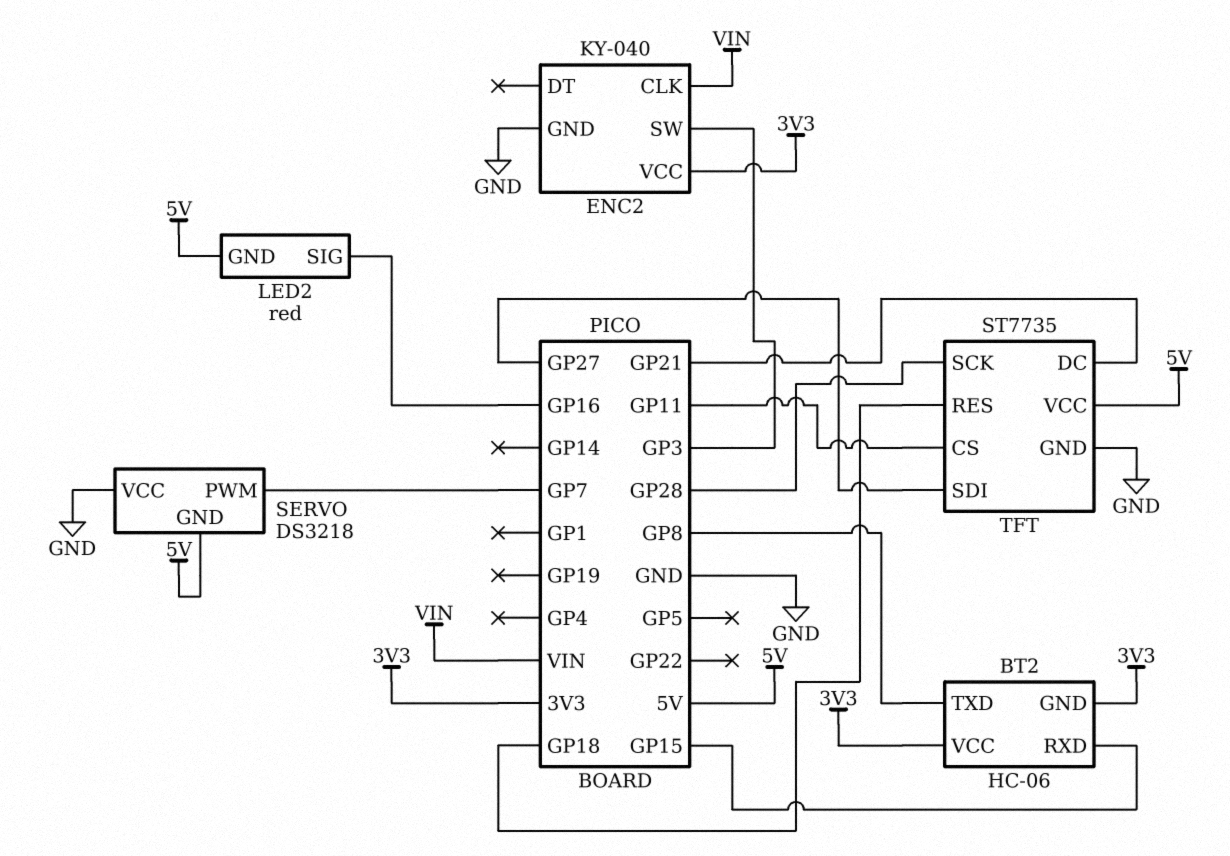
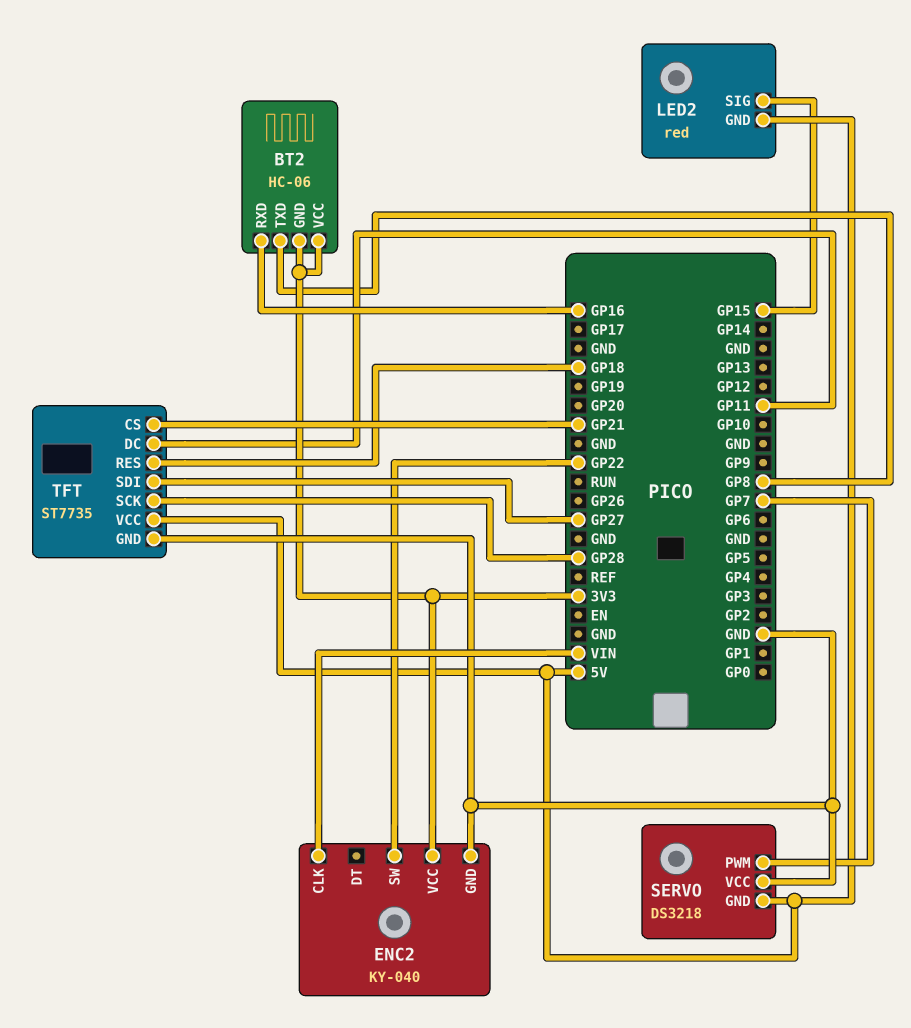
BT2 pin RXD: GP15 -> GP16
ENC2 pin SW: GP3 -> GP22
LED2 pin SIG: GP16 -> GP15
TFT pin CS: GP11 -> GP21
TFT pin DC: GP21 -> GP11

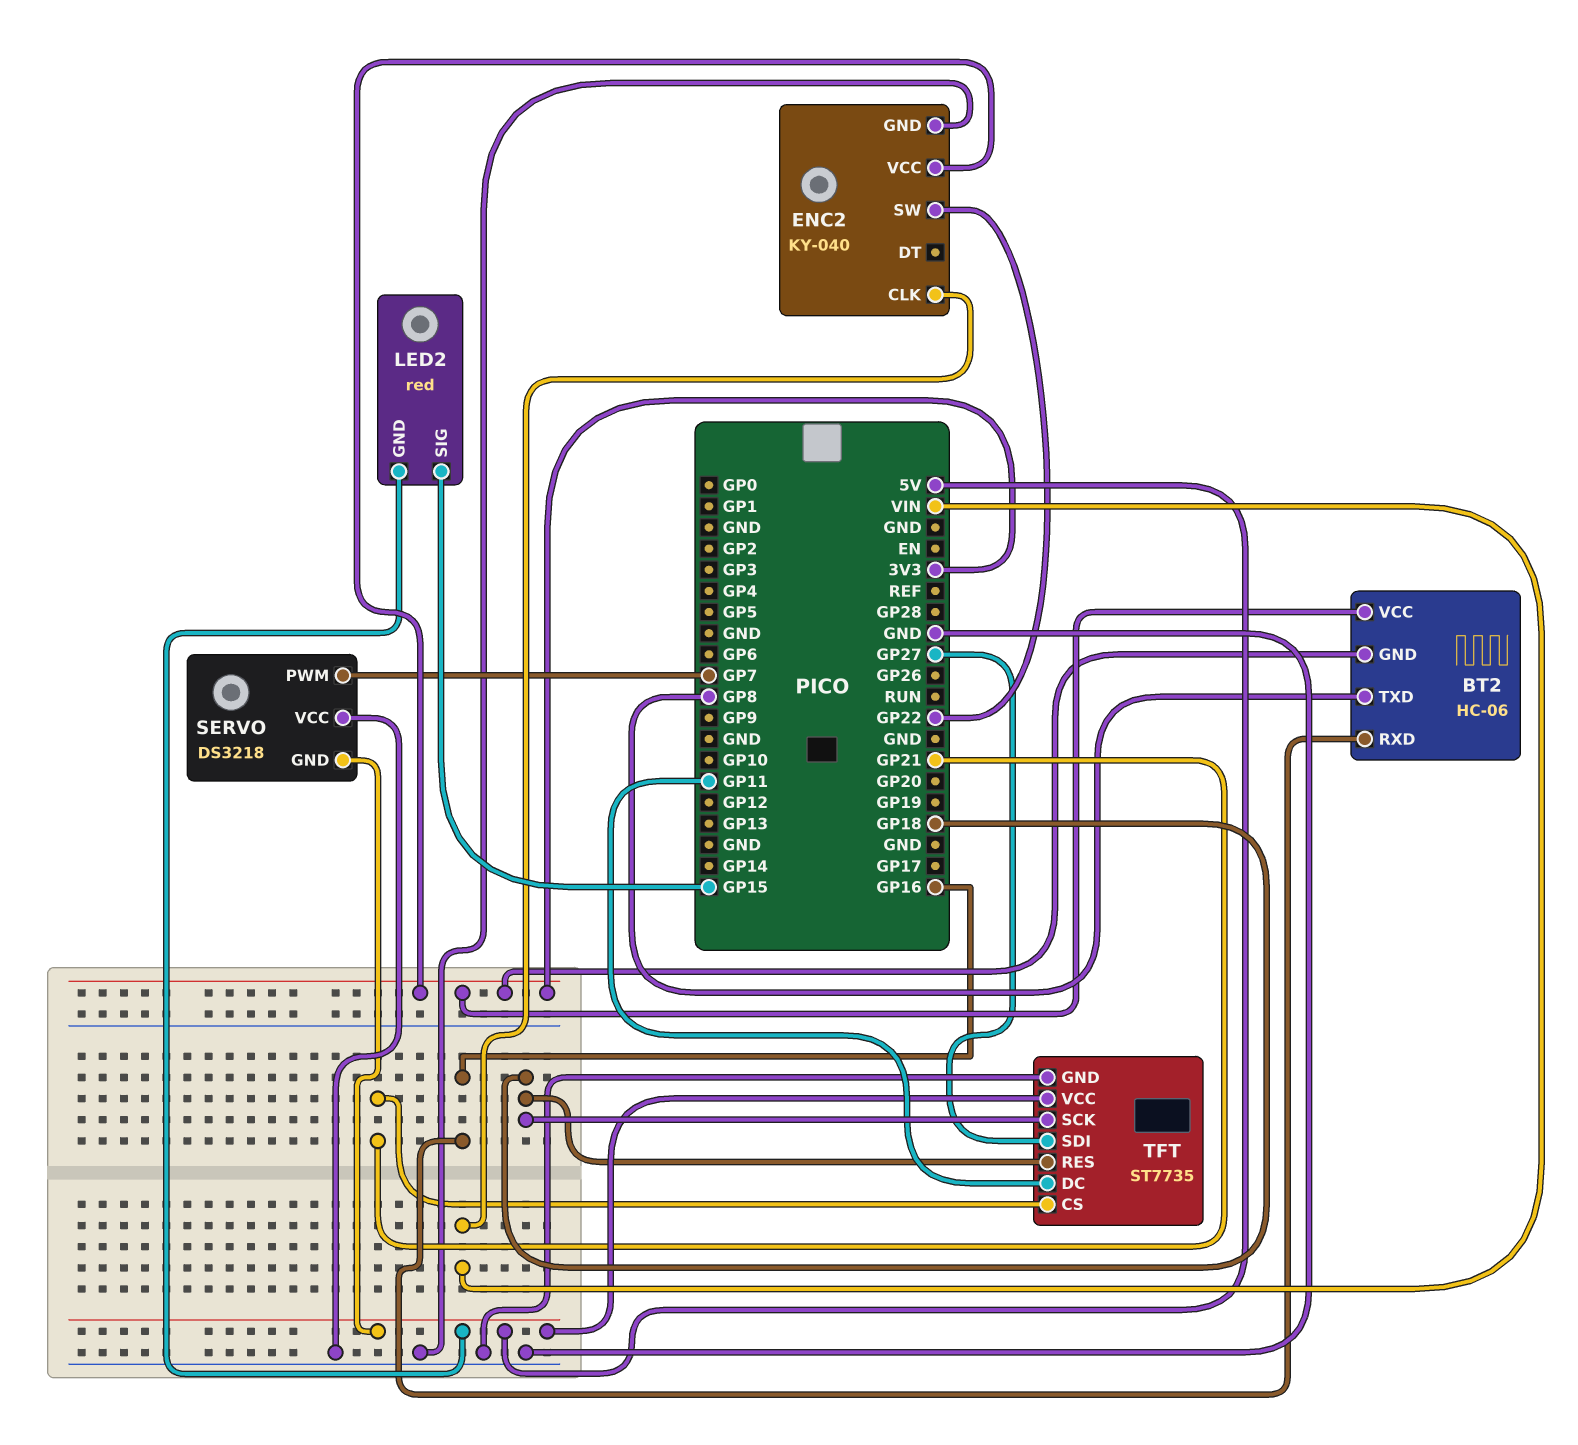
TFT pin SCK: GP28 -> GP18

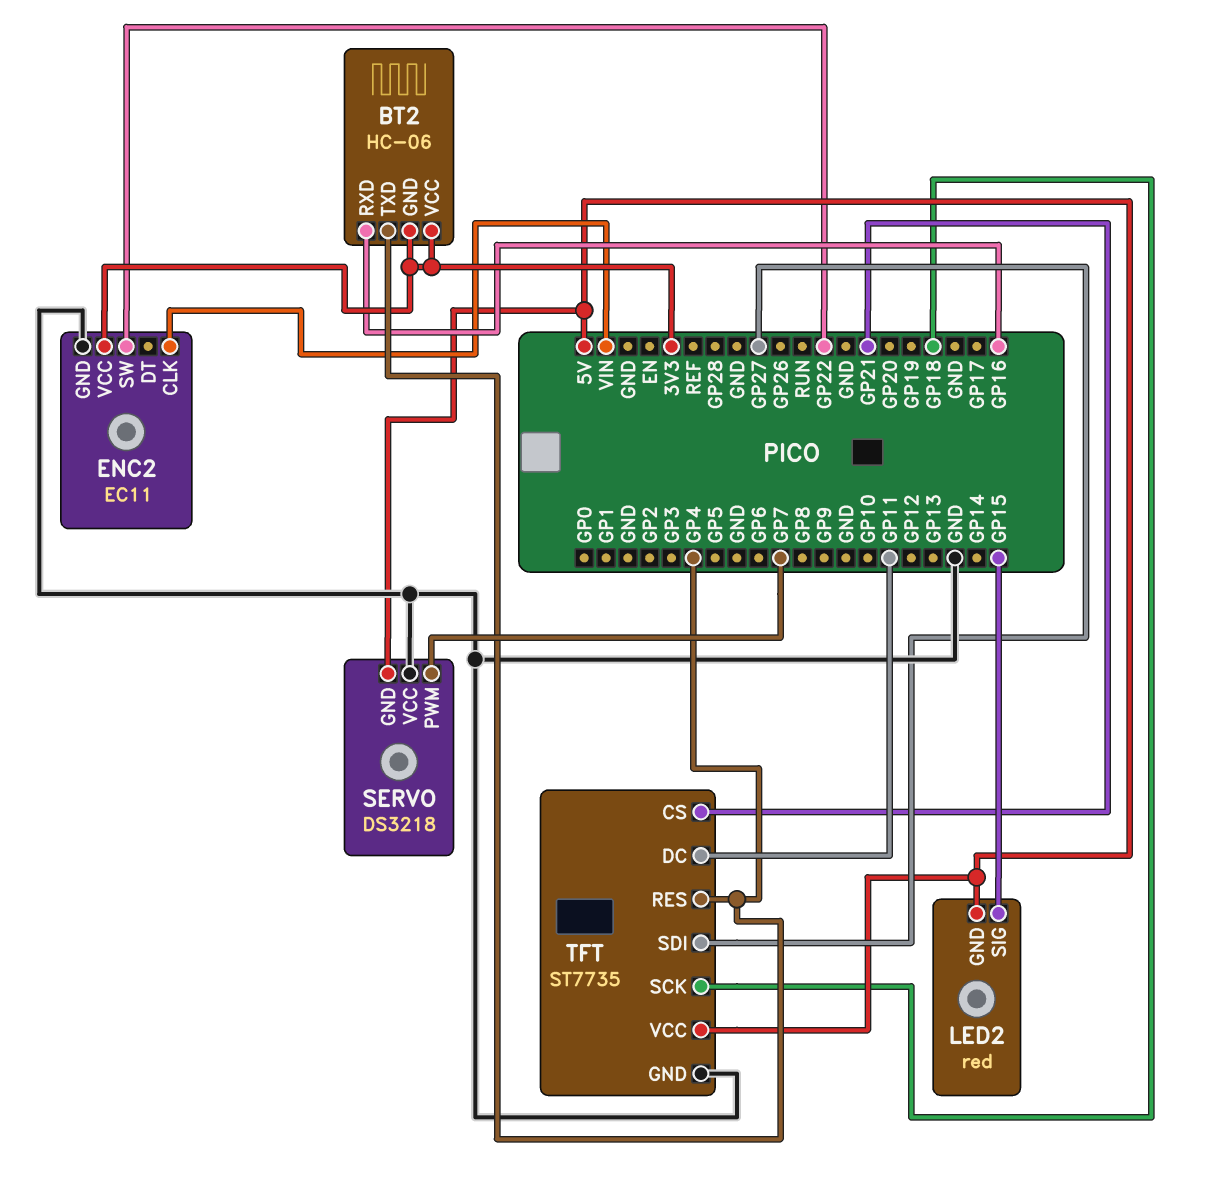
BT2 pin TXD: GP8 -> GP4
ENC2: KY-040 -> EC11
TFT pin RES: GP18 -> GP4

